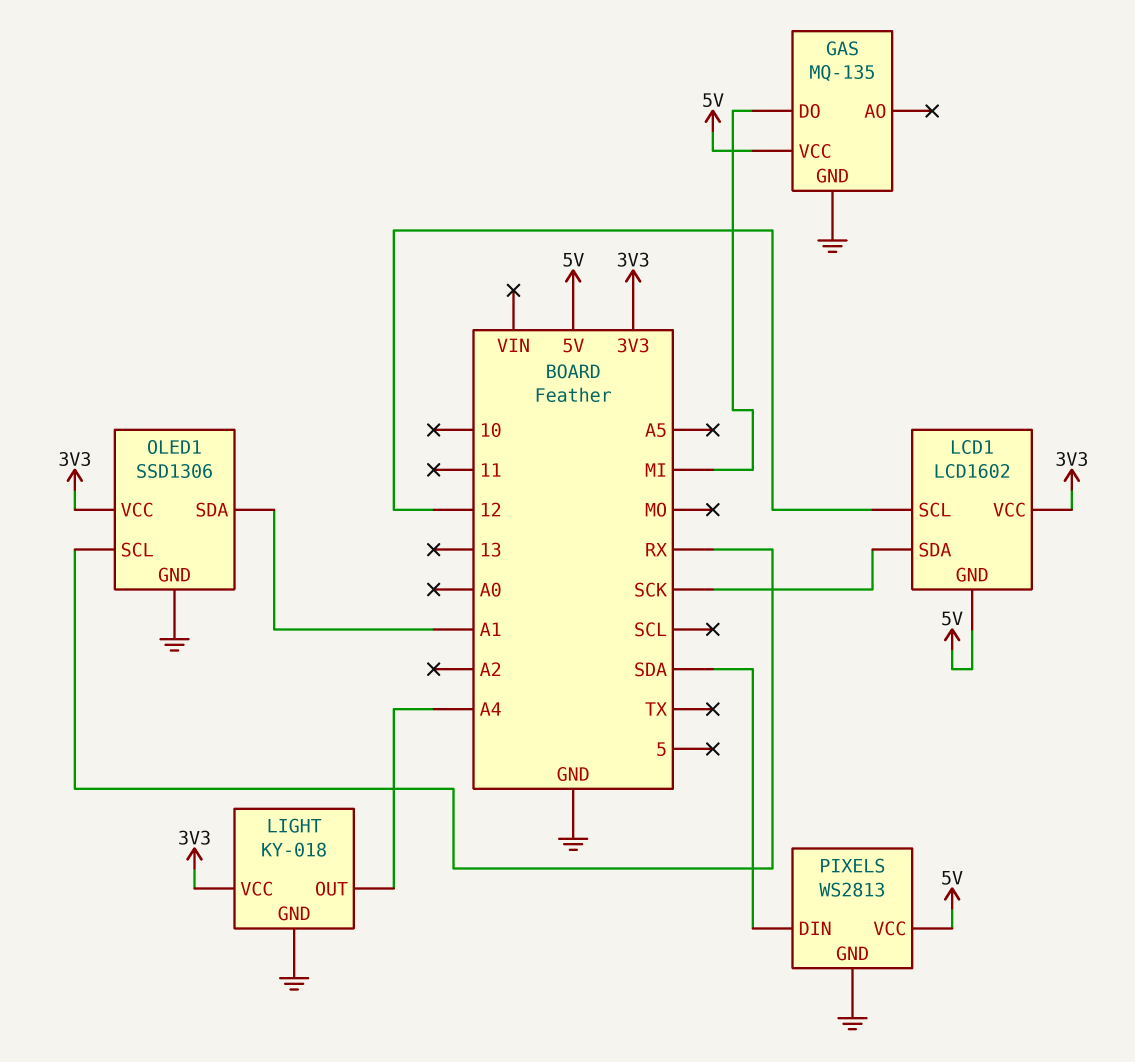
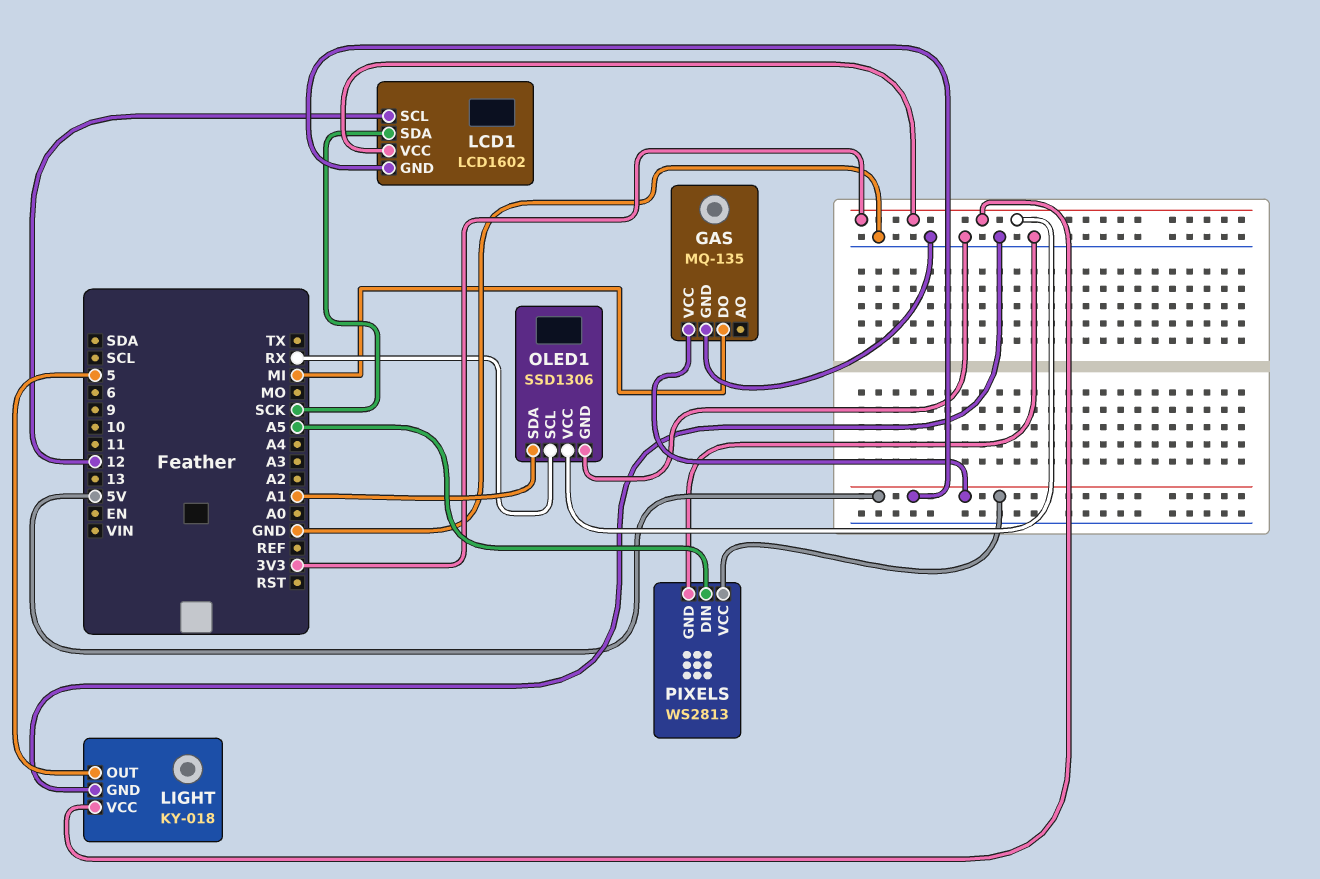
LIGHT pin OUT: A4 -> 5
PIXELS pin DIN: SDA -> A5

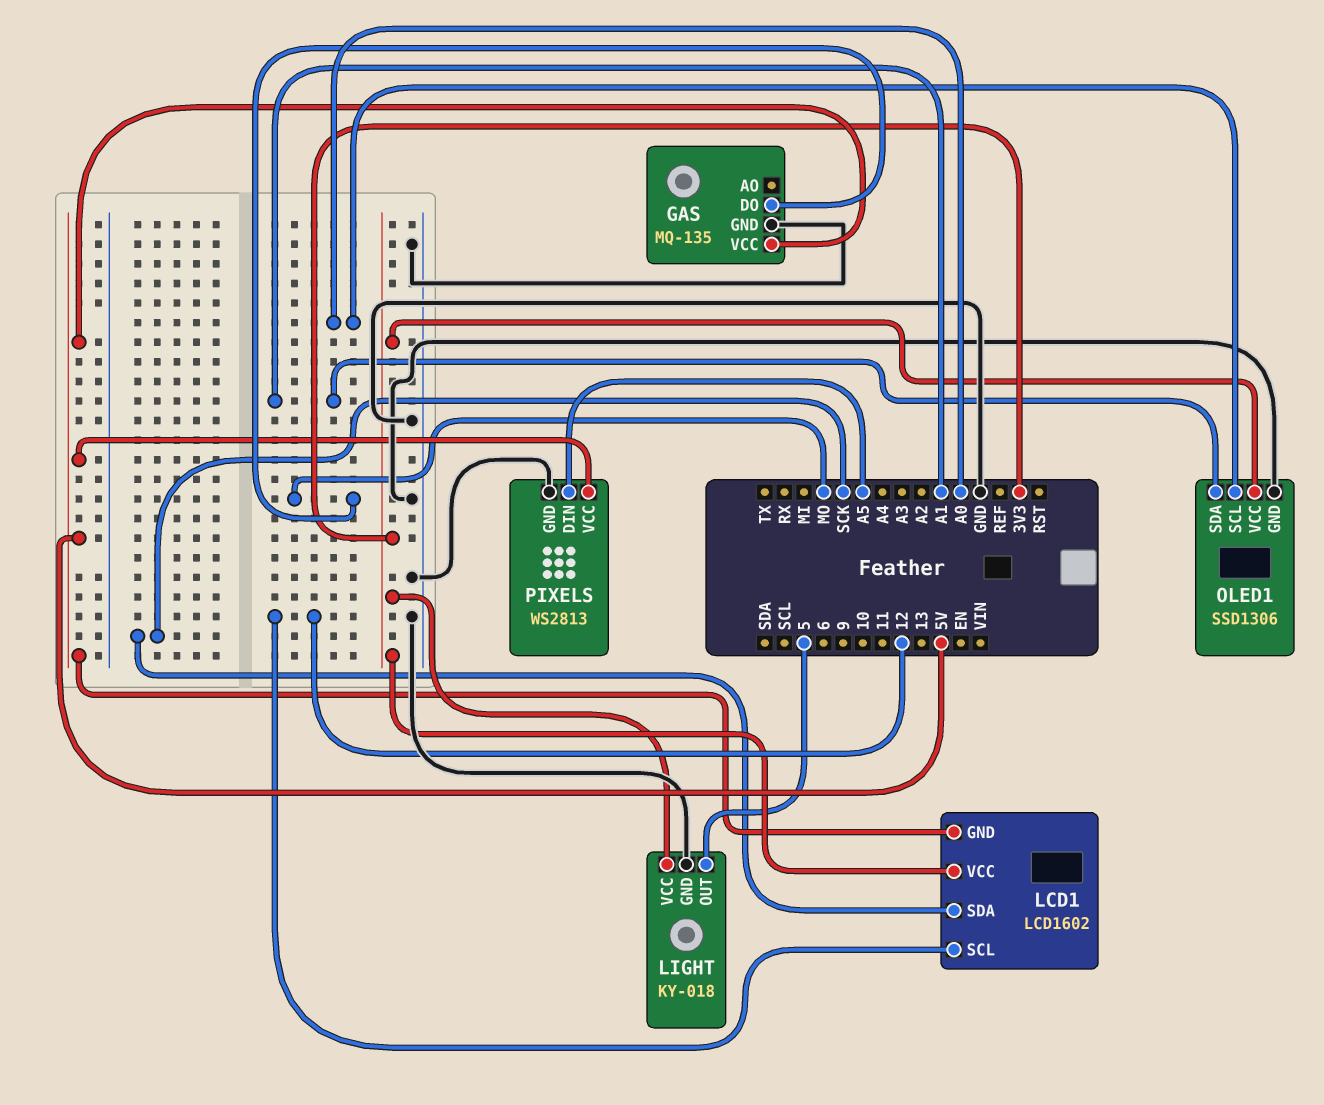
GAS pin DO: MI -> MO
OLED1 pin SCL: RX -> A0

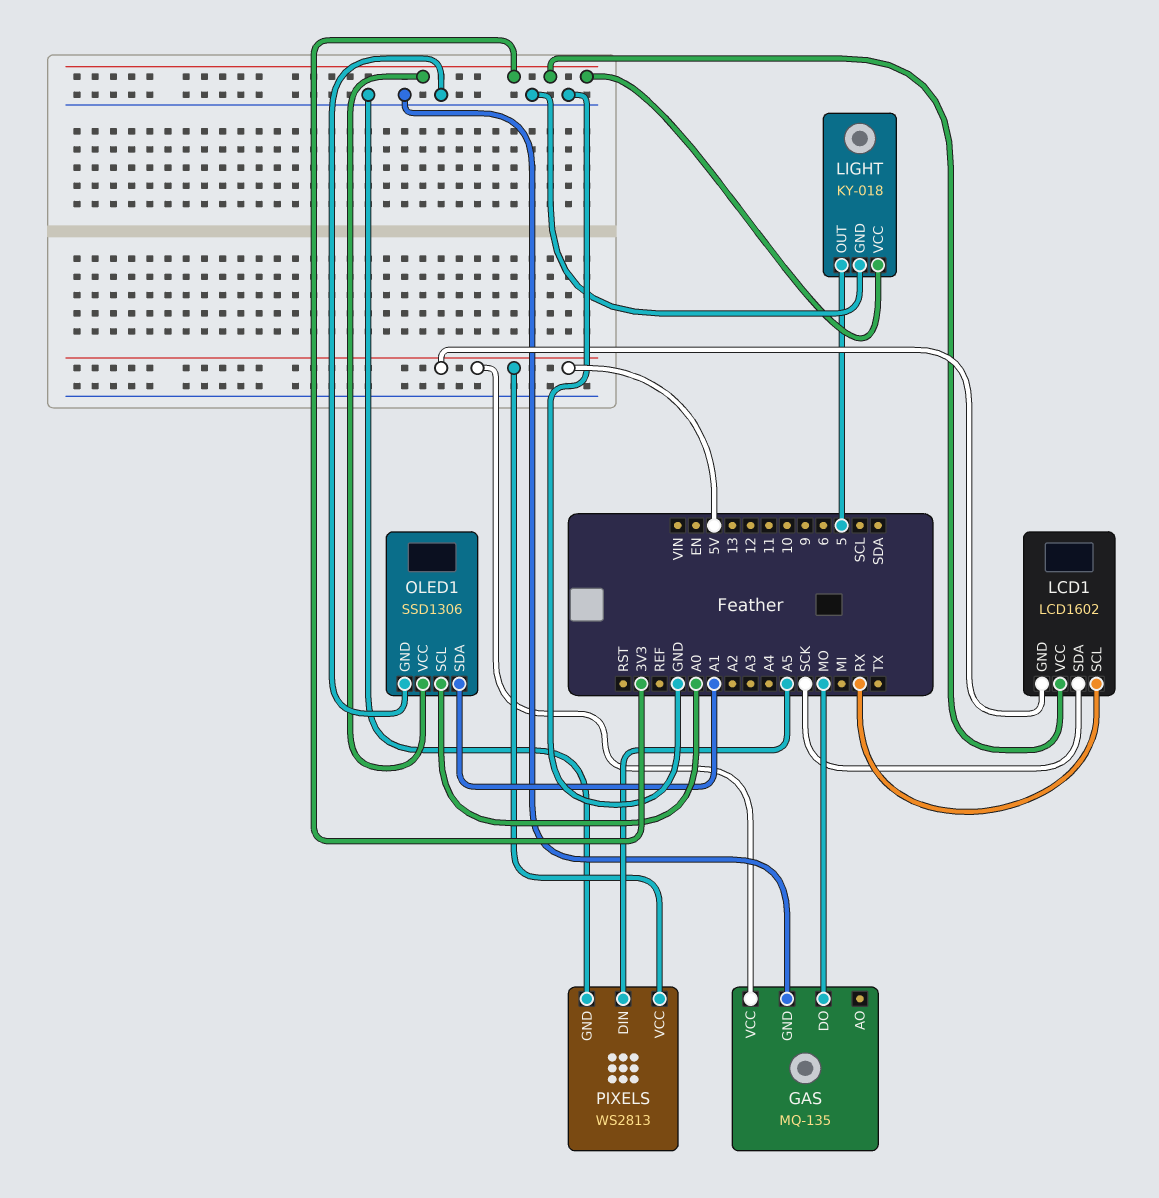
LCD1 pin SCL: 12 -> RX

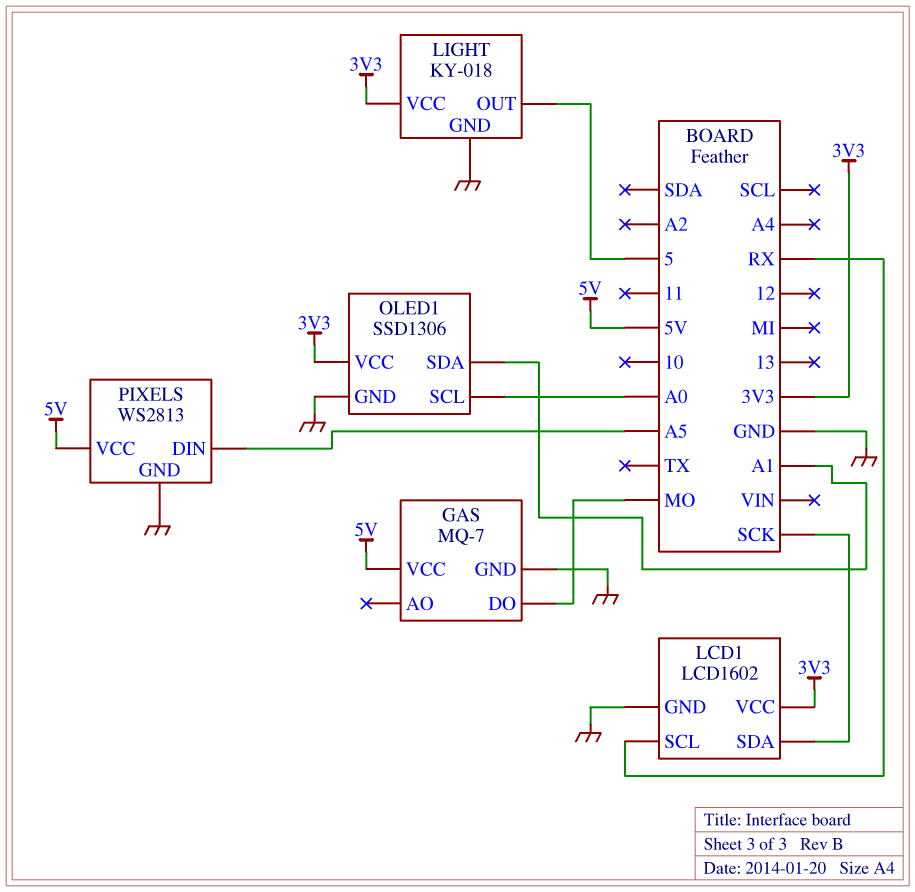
GAS: MQ-135 -> MQ-7
LCD1 pin GND: 5V -> GND

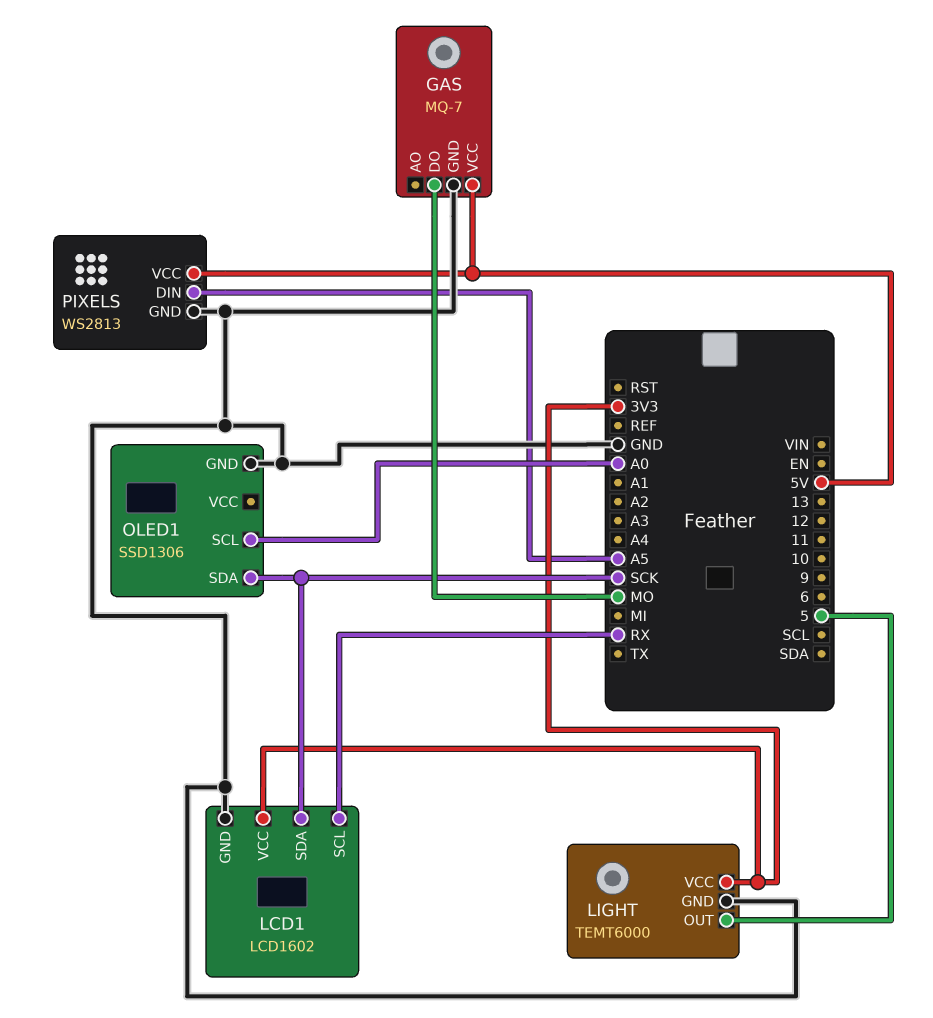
LIGHT: KY-018 -> TEMT6000
OLED1 pin SDA: A1 -> SCK
OLED1 pin VCC: 3V3 -> none

